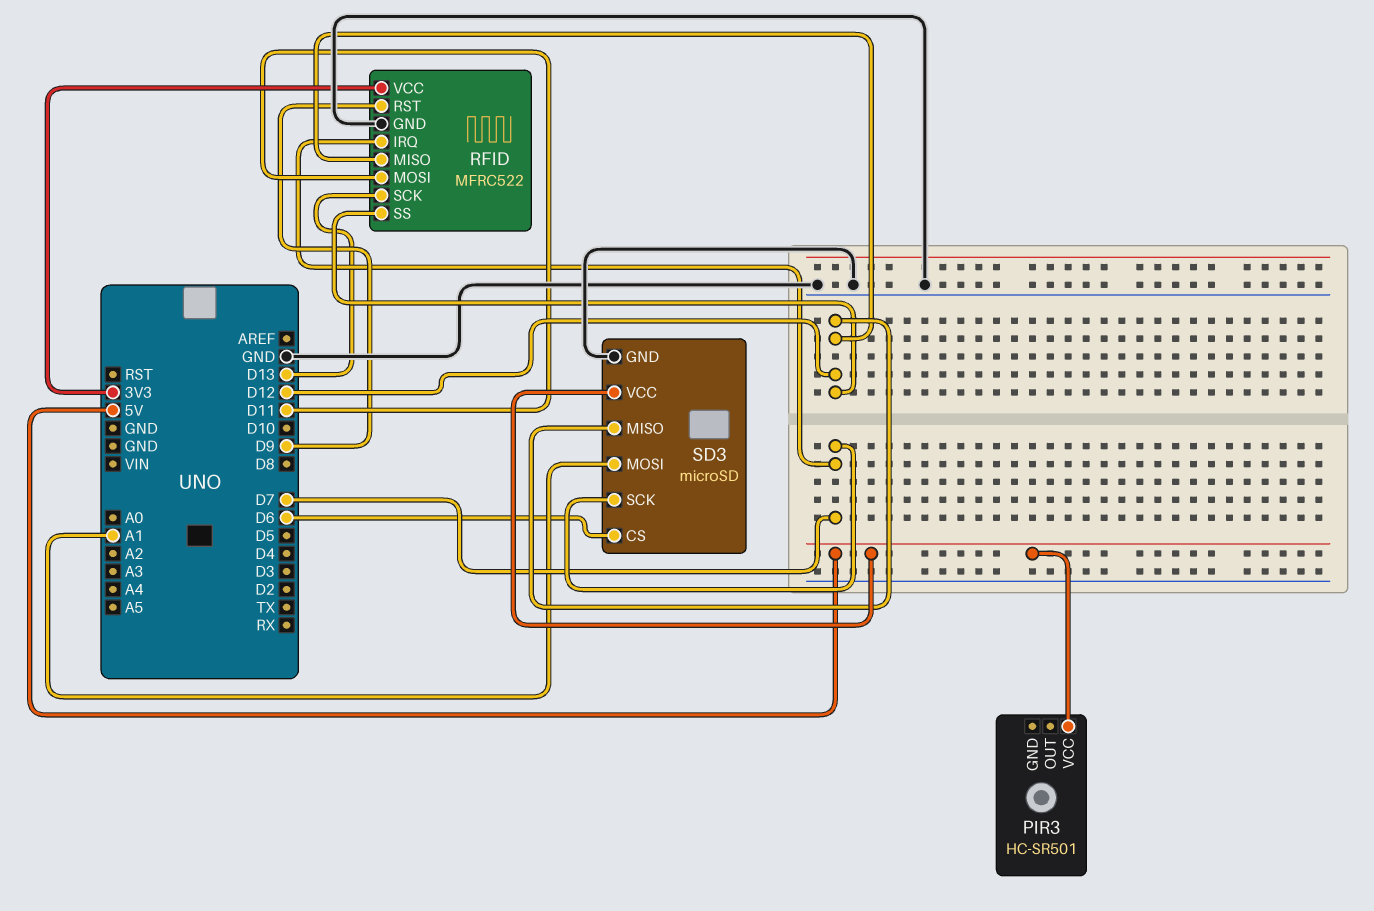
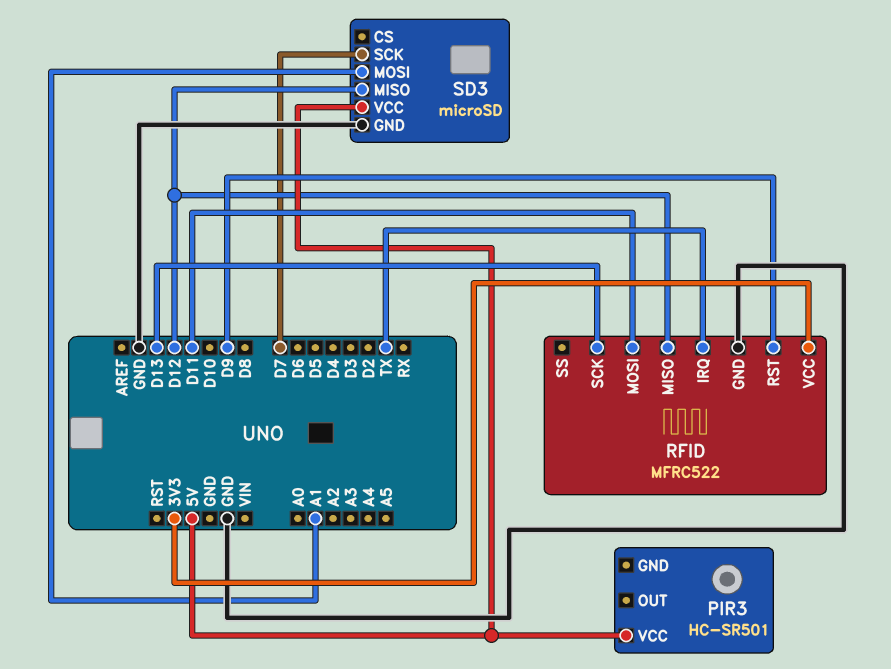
RFID pin IRQ: D7 -> TX
RFID pin SS: D12 -> none
SD3 pin CS: D6 -> none

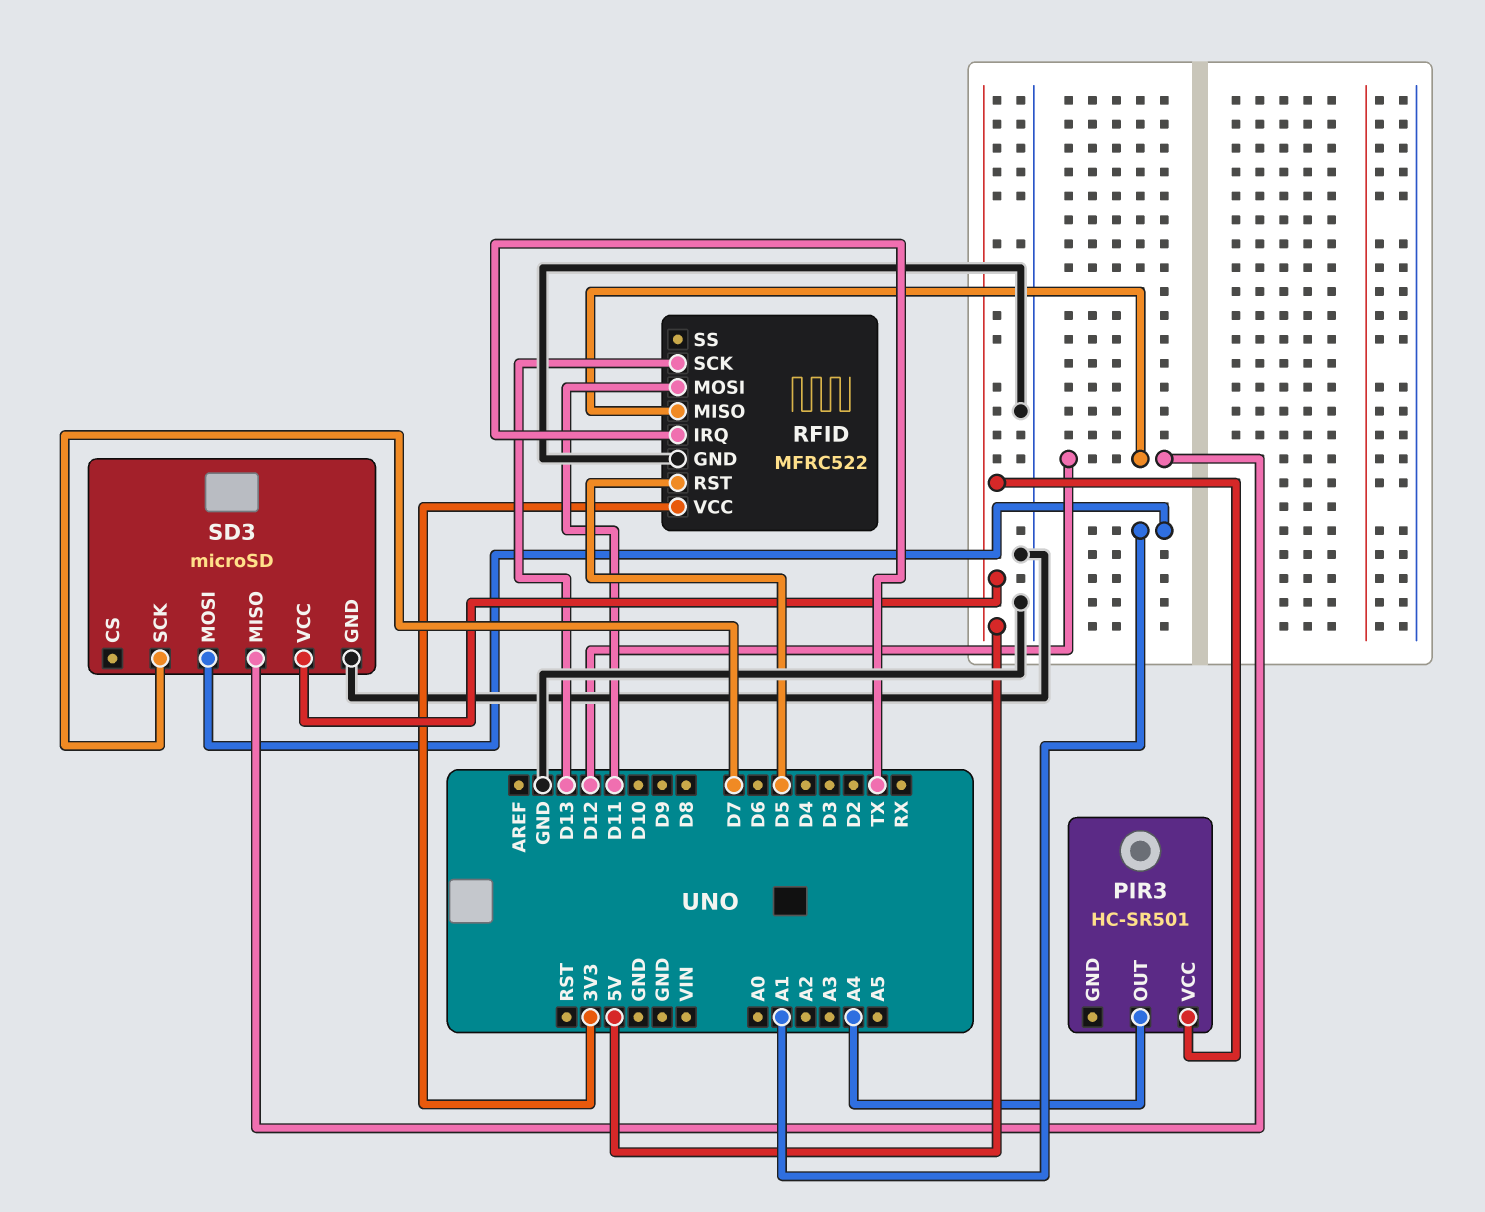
PIR3 pin OUT: none -> A4
RFID pin RST: D9 -> D5

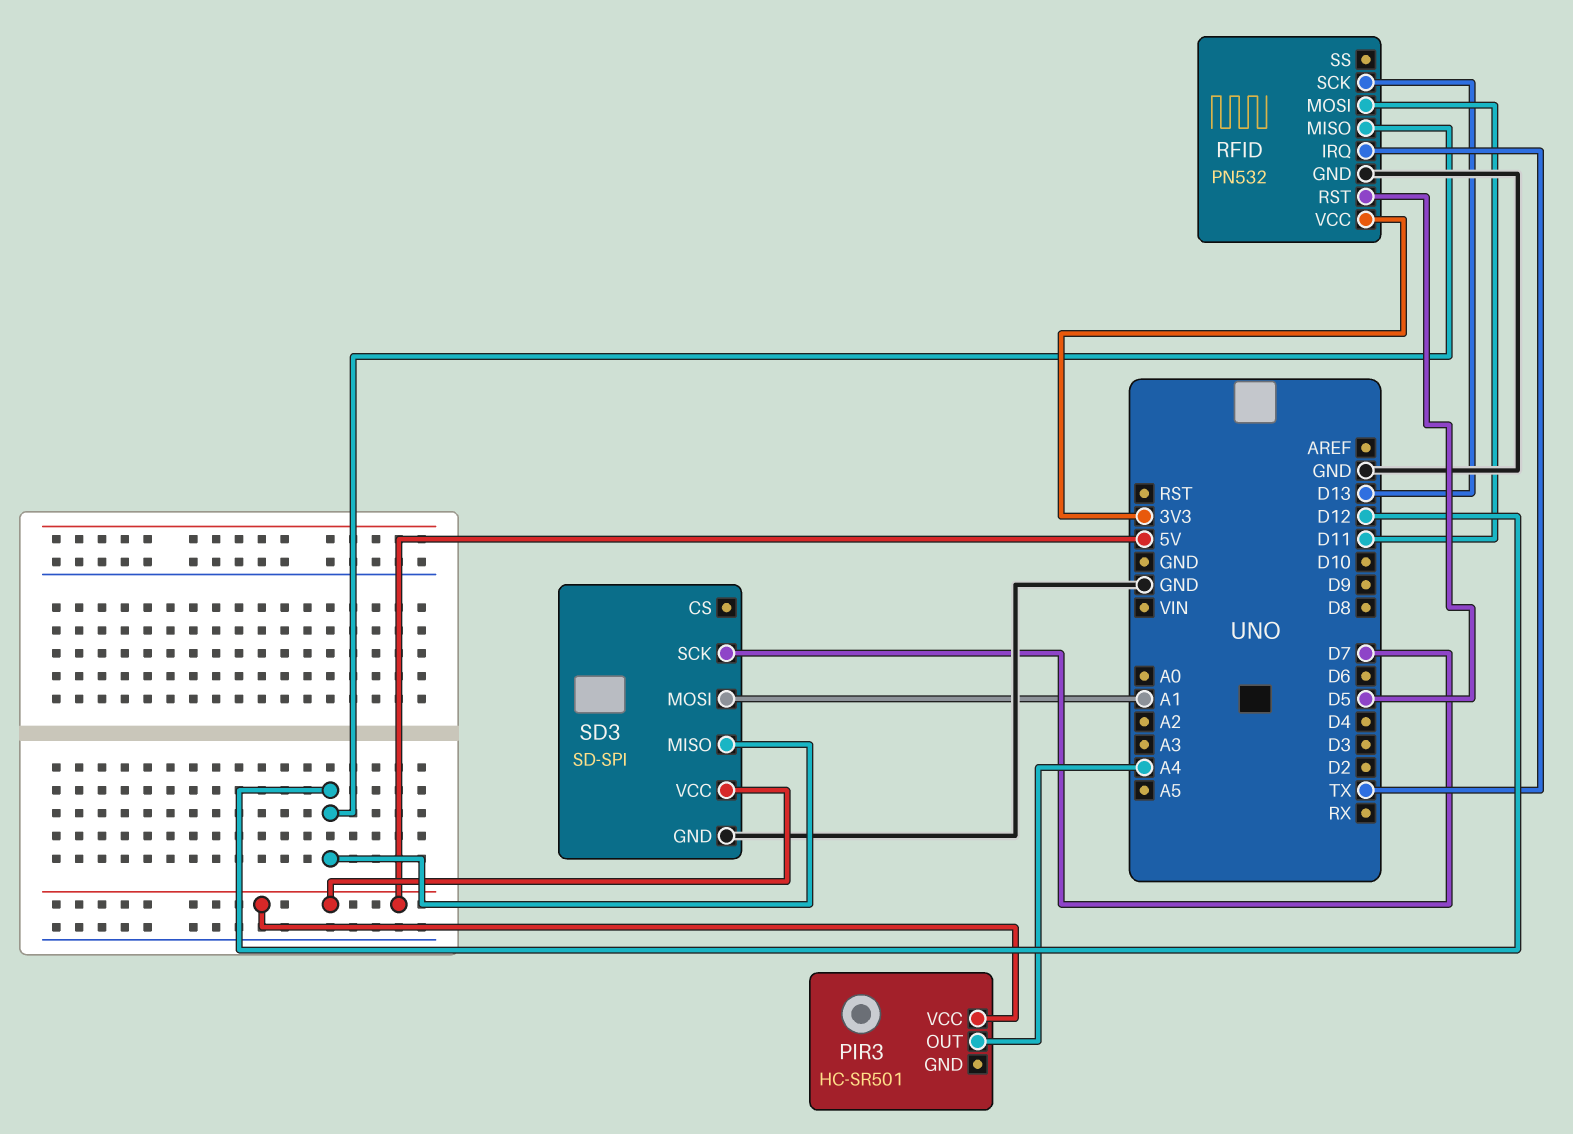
RFID: MFRC522 -> PN532
SD3: microSD -> SD-SPI

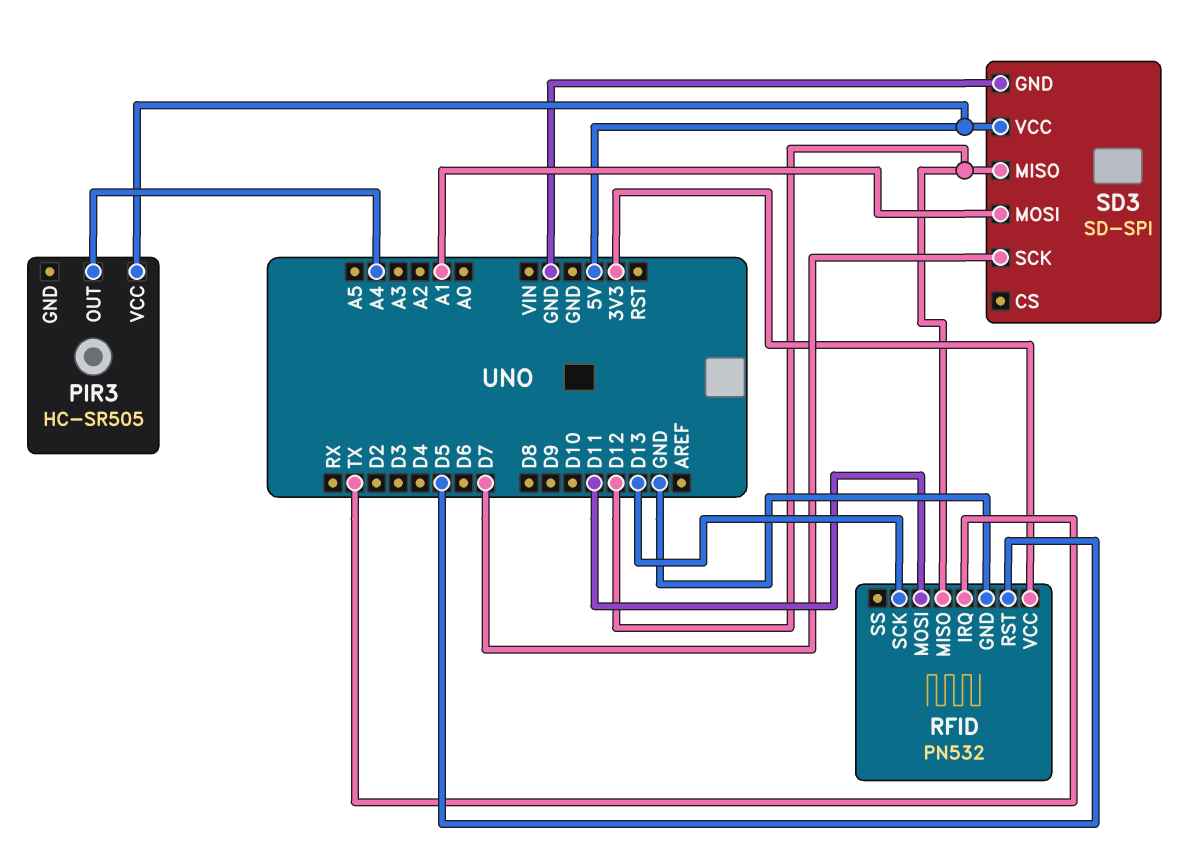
PIR3: HC-SR501 -> HC-SR505

